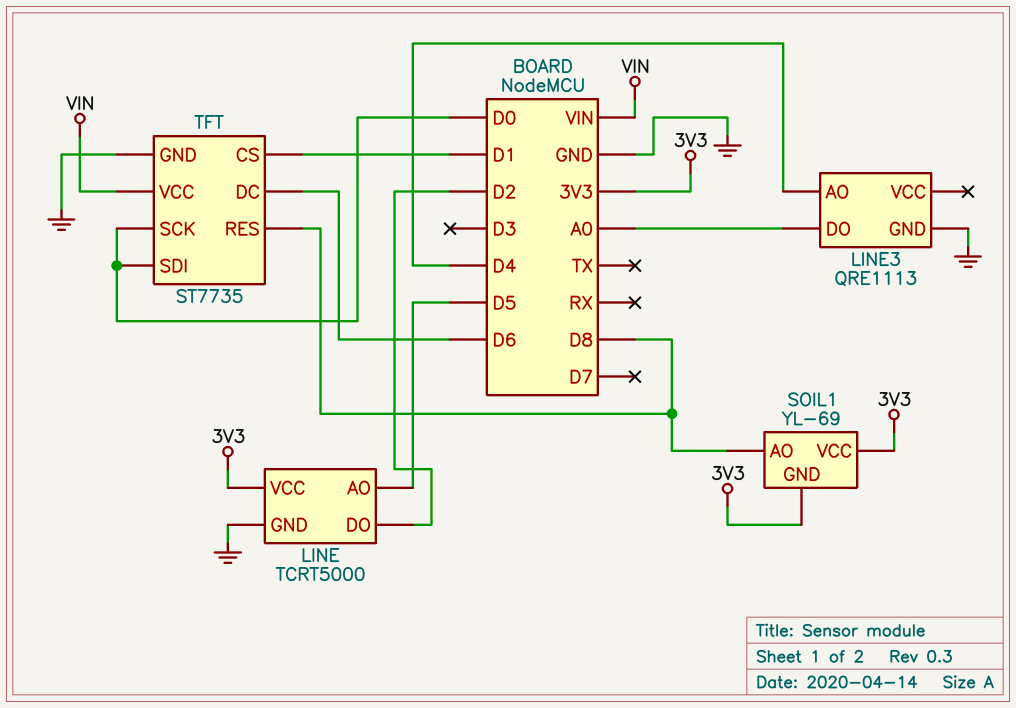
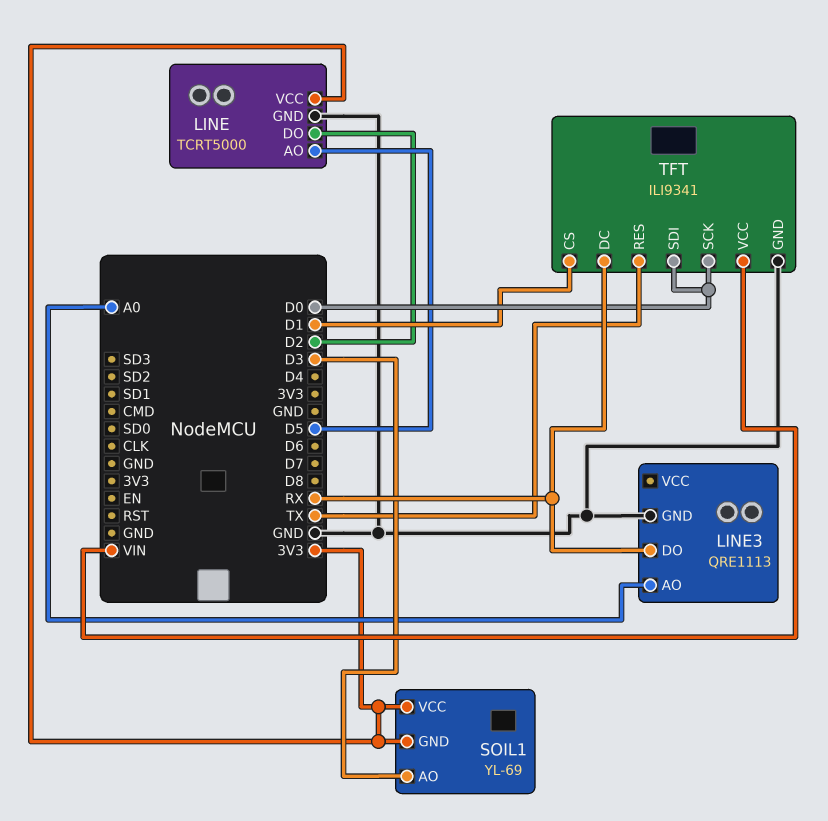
LINE3 pin AO: D4 -> A0
LINE3 pin DO: A0 -> RX
SOIL1 pin AO: D8 -> D3
TFT: ST7735 -> ILI9341
TFT pin DC: D6 -> RX
TFT pin RES: D8 -> TX

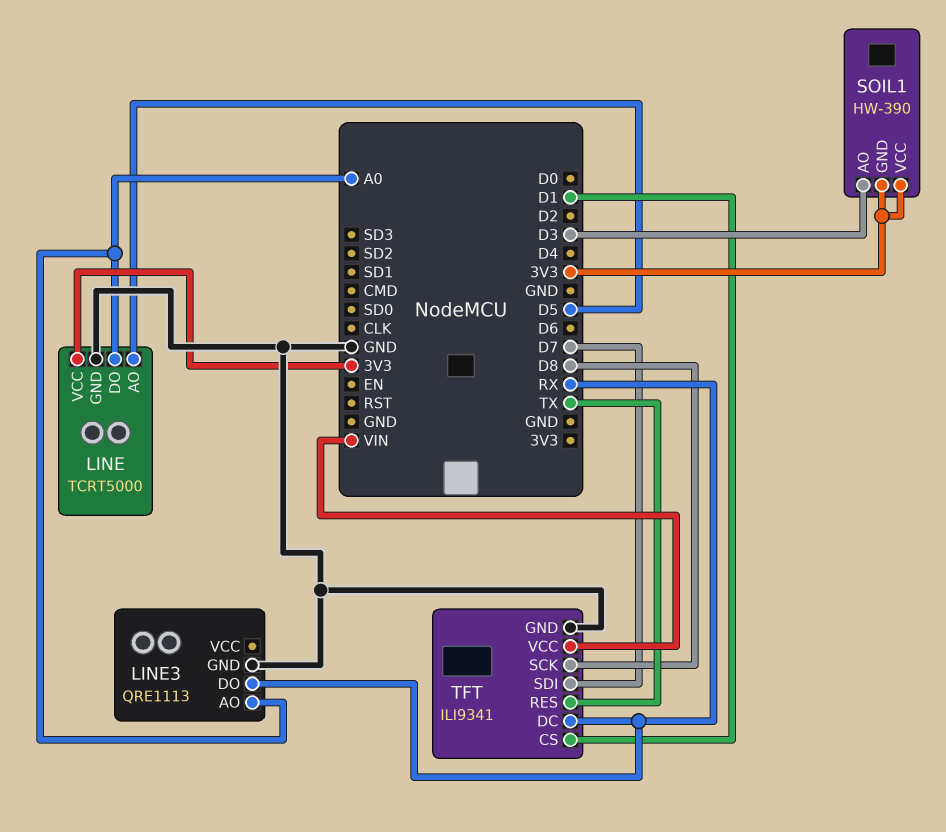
LINE pin DO: D2 -> A0
SOIL1: YL-69 -> HW-390
TFT pin SCK: D0 -> D8
TFT pin SDI: D0 -> D7

